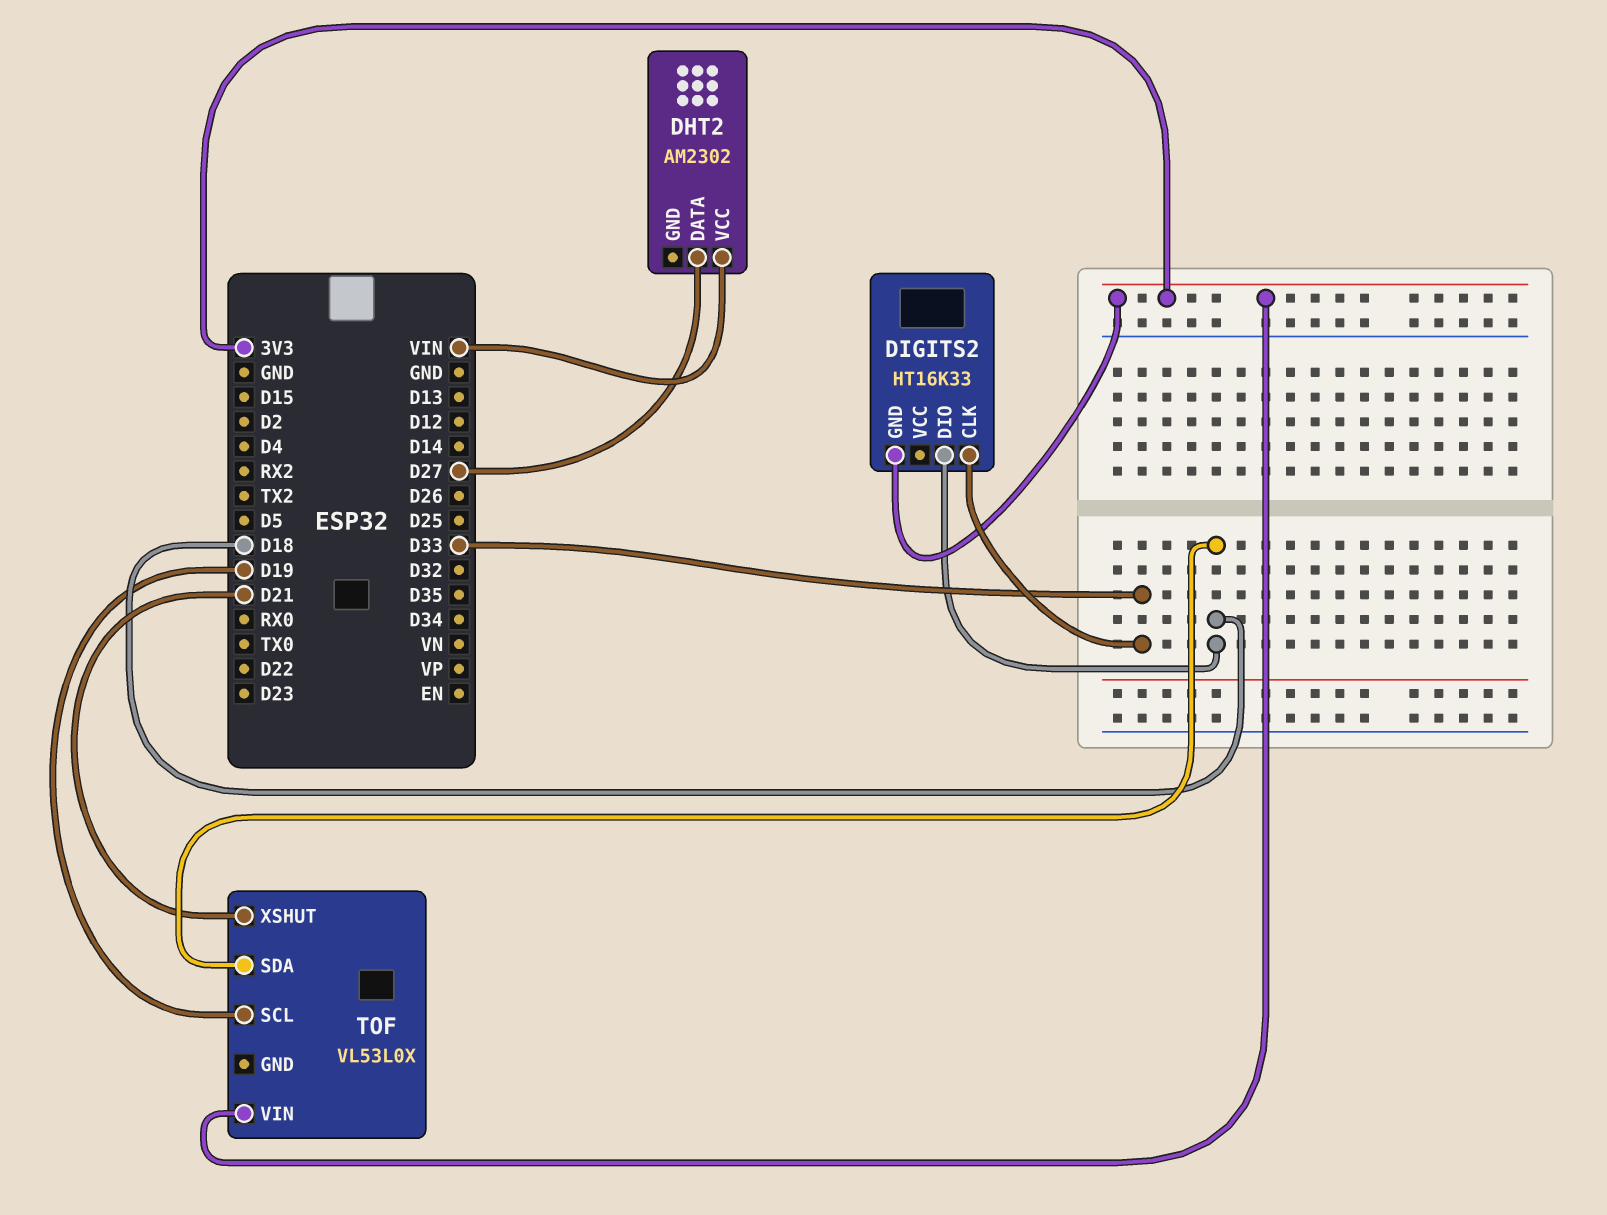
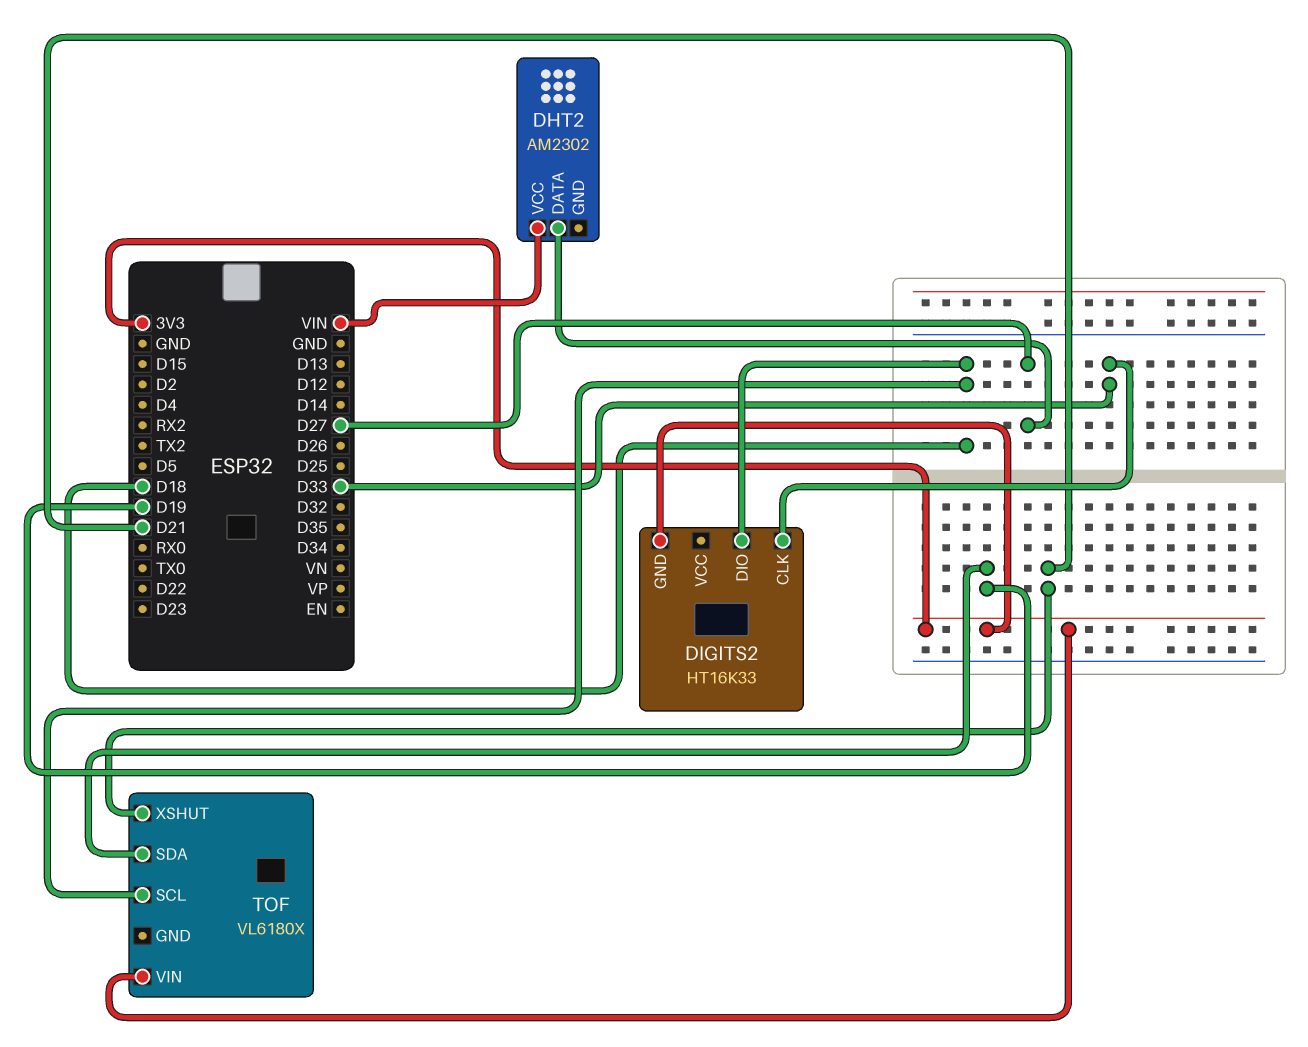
TOF: VL53L0X -> VL6180X
TOF pin SCL: D19 -> D18
TOF pin SDA: D18 -> D19

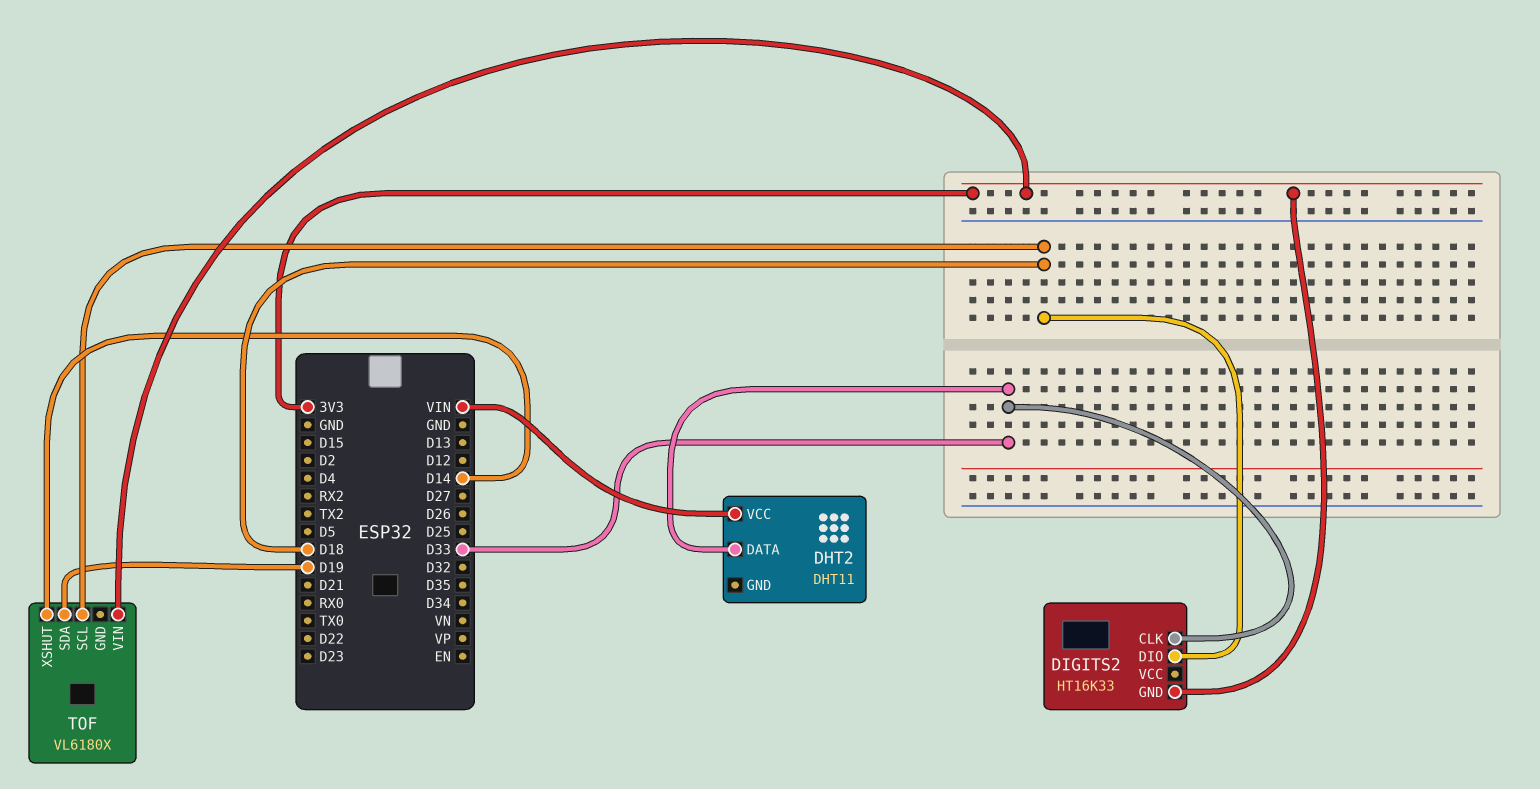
DHT2: AM2302 -> DHT11
DHT2 pin DATA: D27 -> D33
TOF pin XSHUT: D21 -> D14

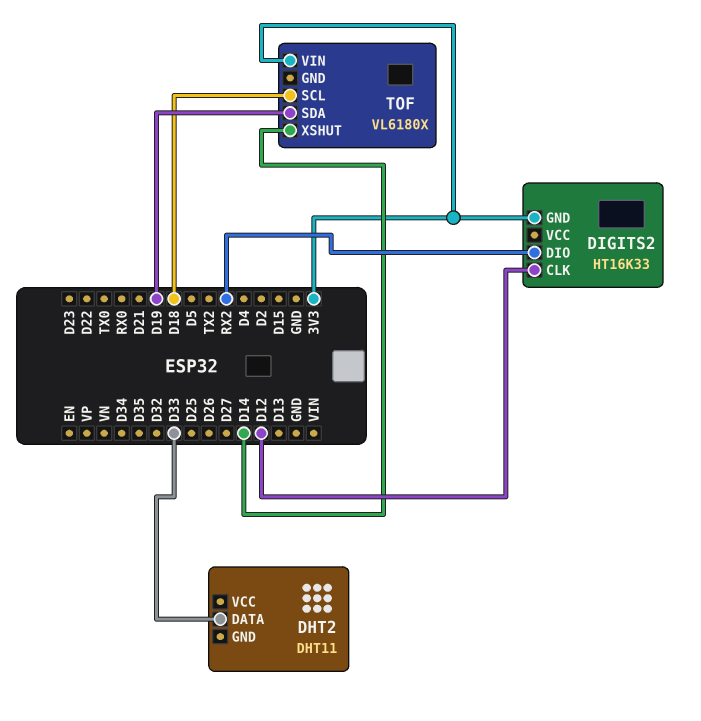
DHT2 pin VCC: VIN -> none
DIGITS2 pin CLK: D33 -> D12
DIGITS2 pin DIO: D18 -> RX2

